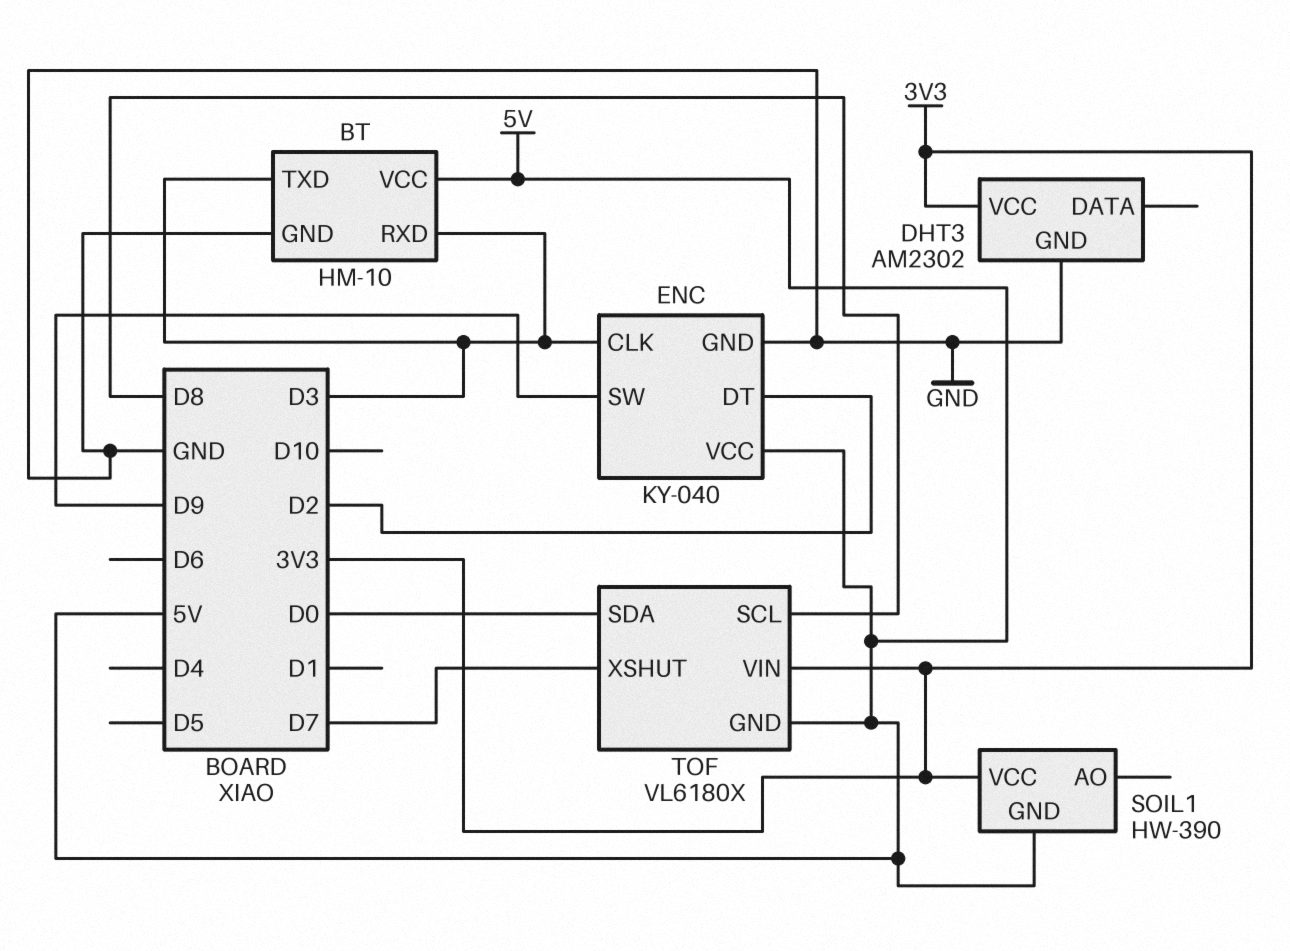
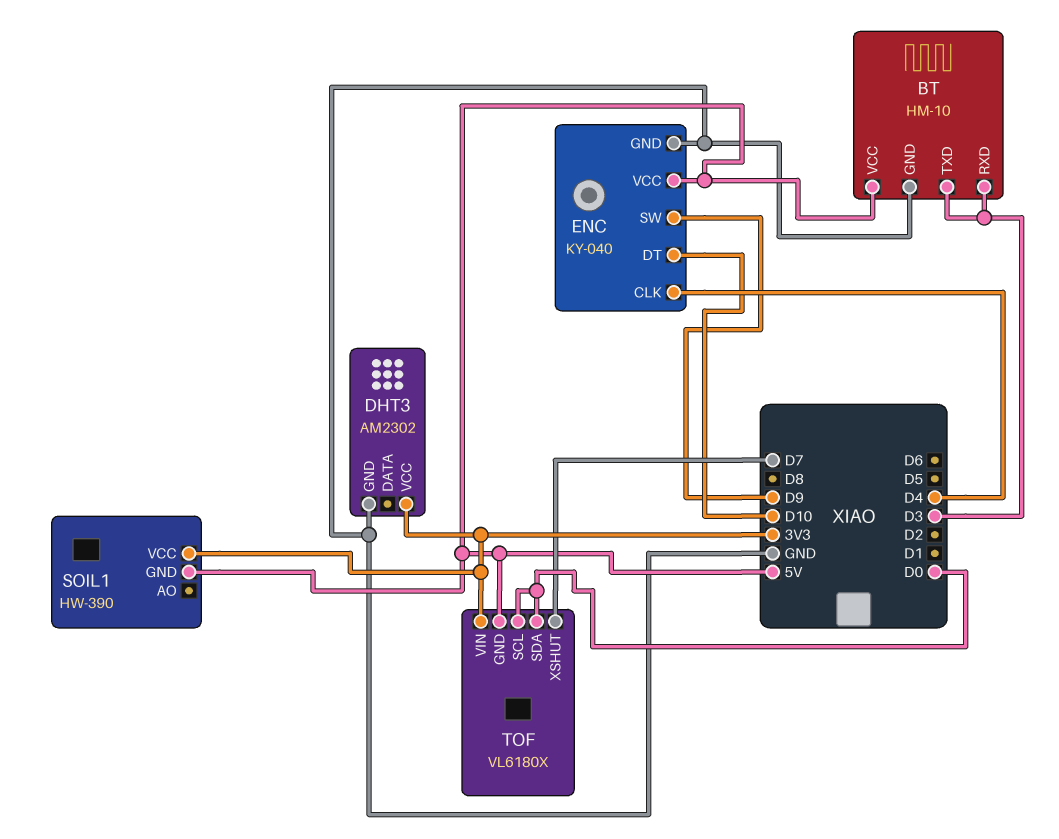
ENC pin CLK: D3 -> D4
ENC pin DT: D2 -> D10
TOF pin SCL: D8 -> D0

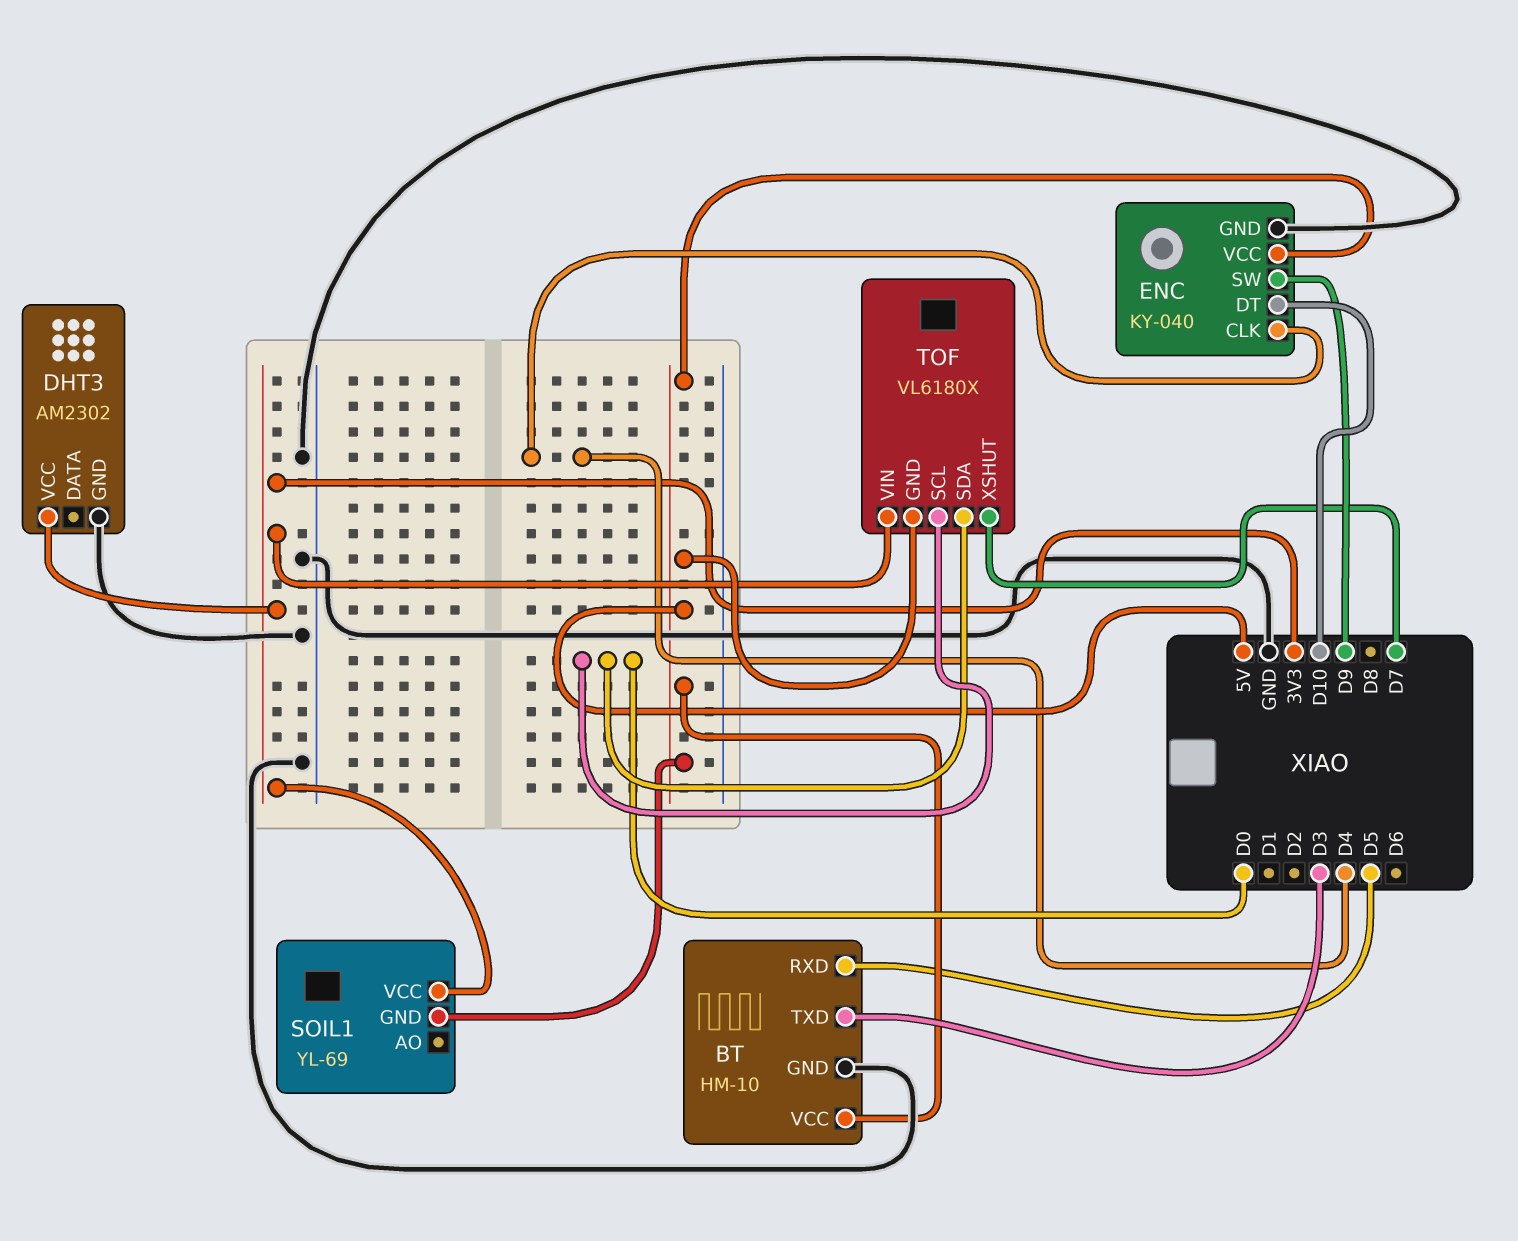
BT pin RXD: D3 -> D5
SOIL1: HW-390 -> YL-69

